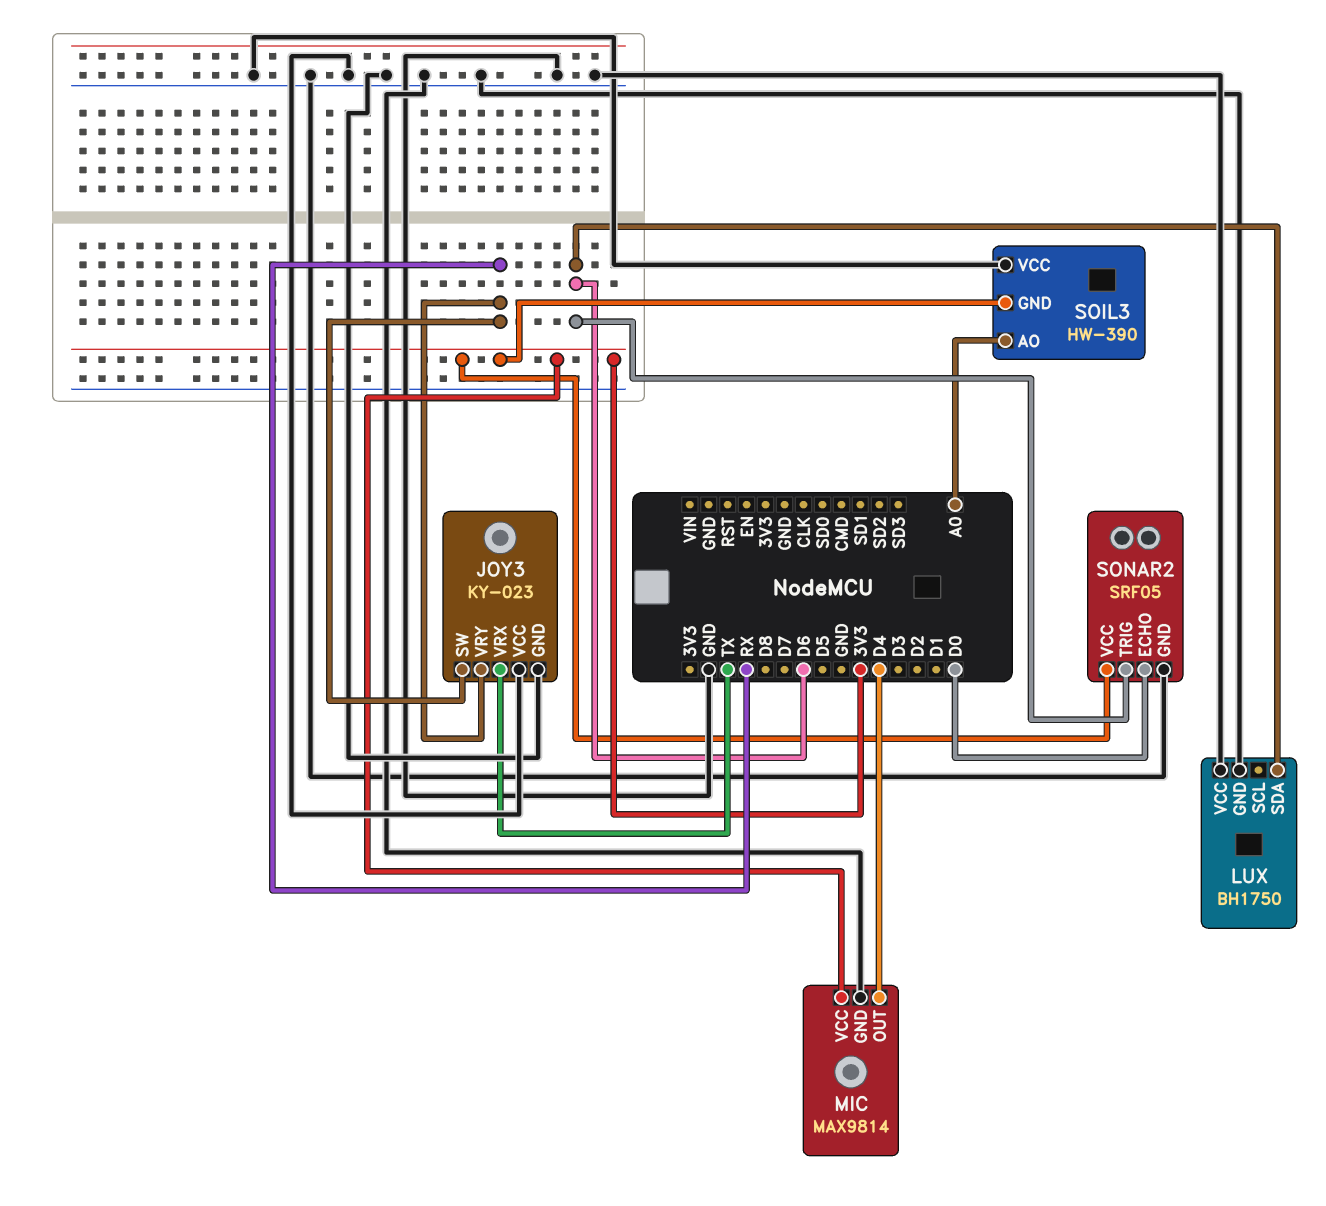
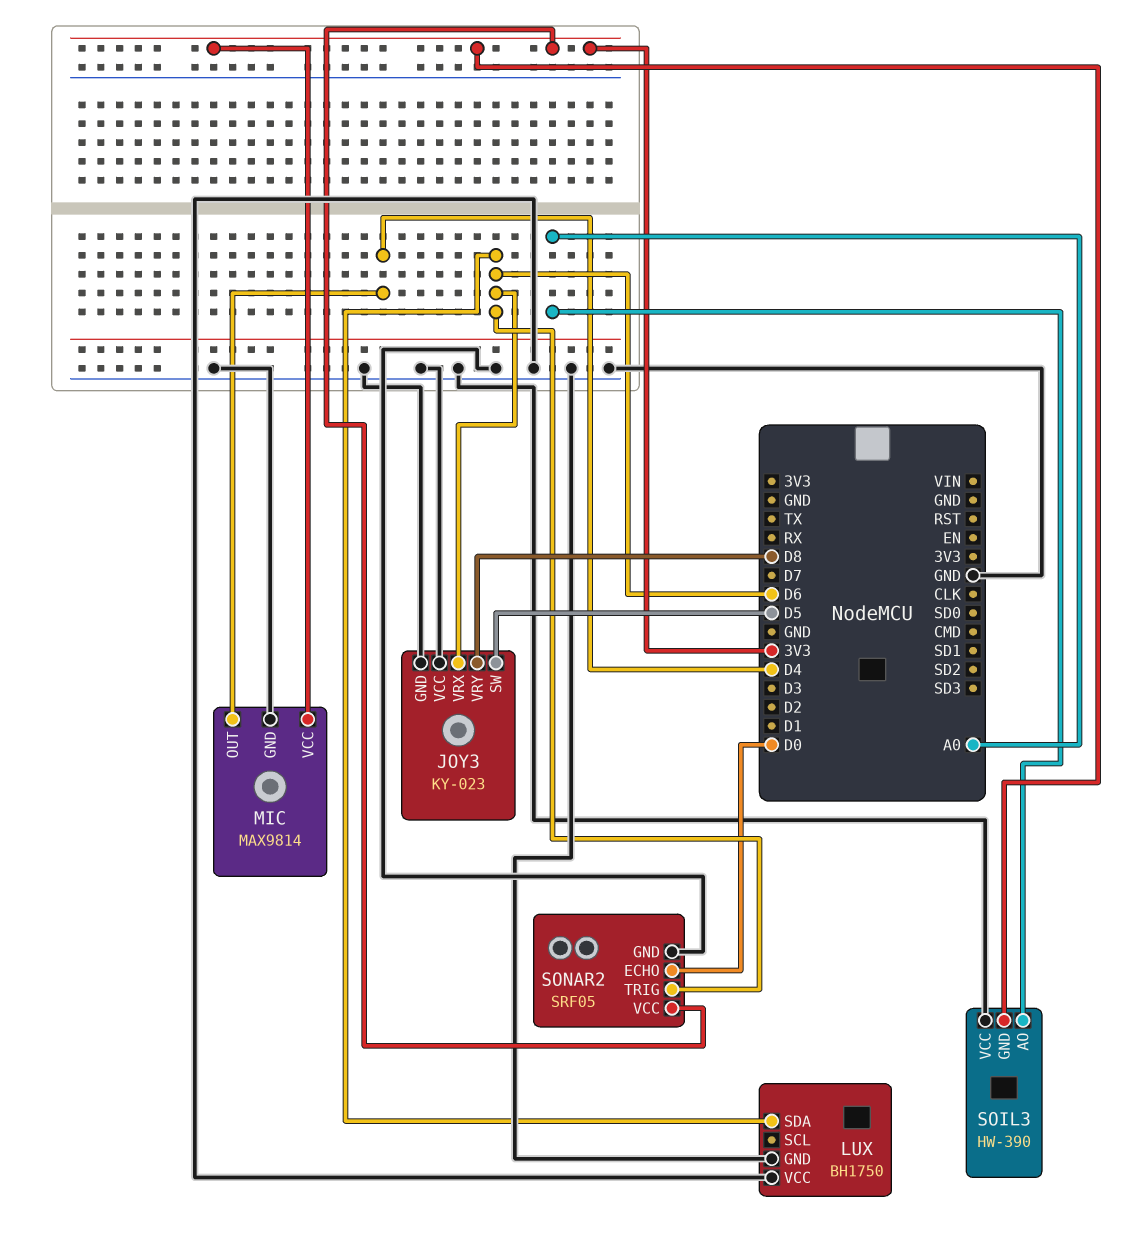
JOY3 pin SW: RX -> D5
JOY3 pin VRX: TX -> D6
JOY3 pin VRY: RX -> D8

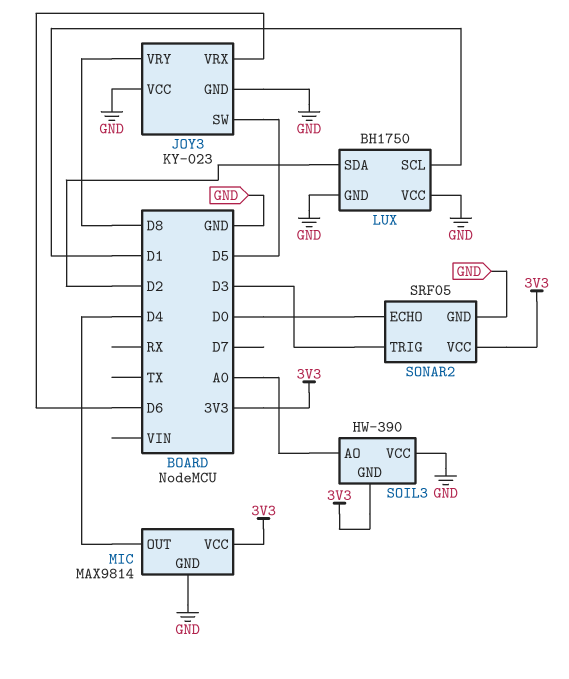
LUX pin SCL: none -> D1
LUX pin SDA: D6 -> D2
SONAR2 pin TRIG: D6 -> D3

